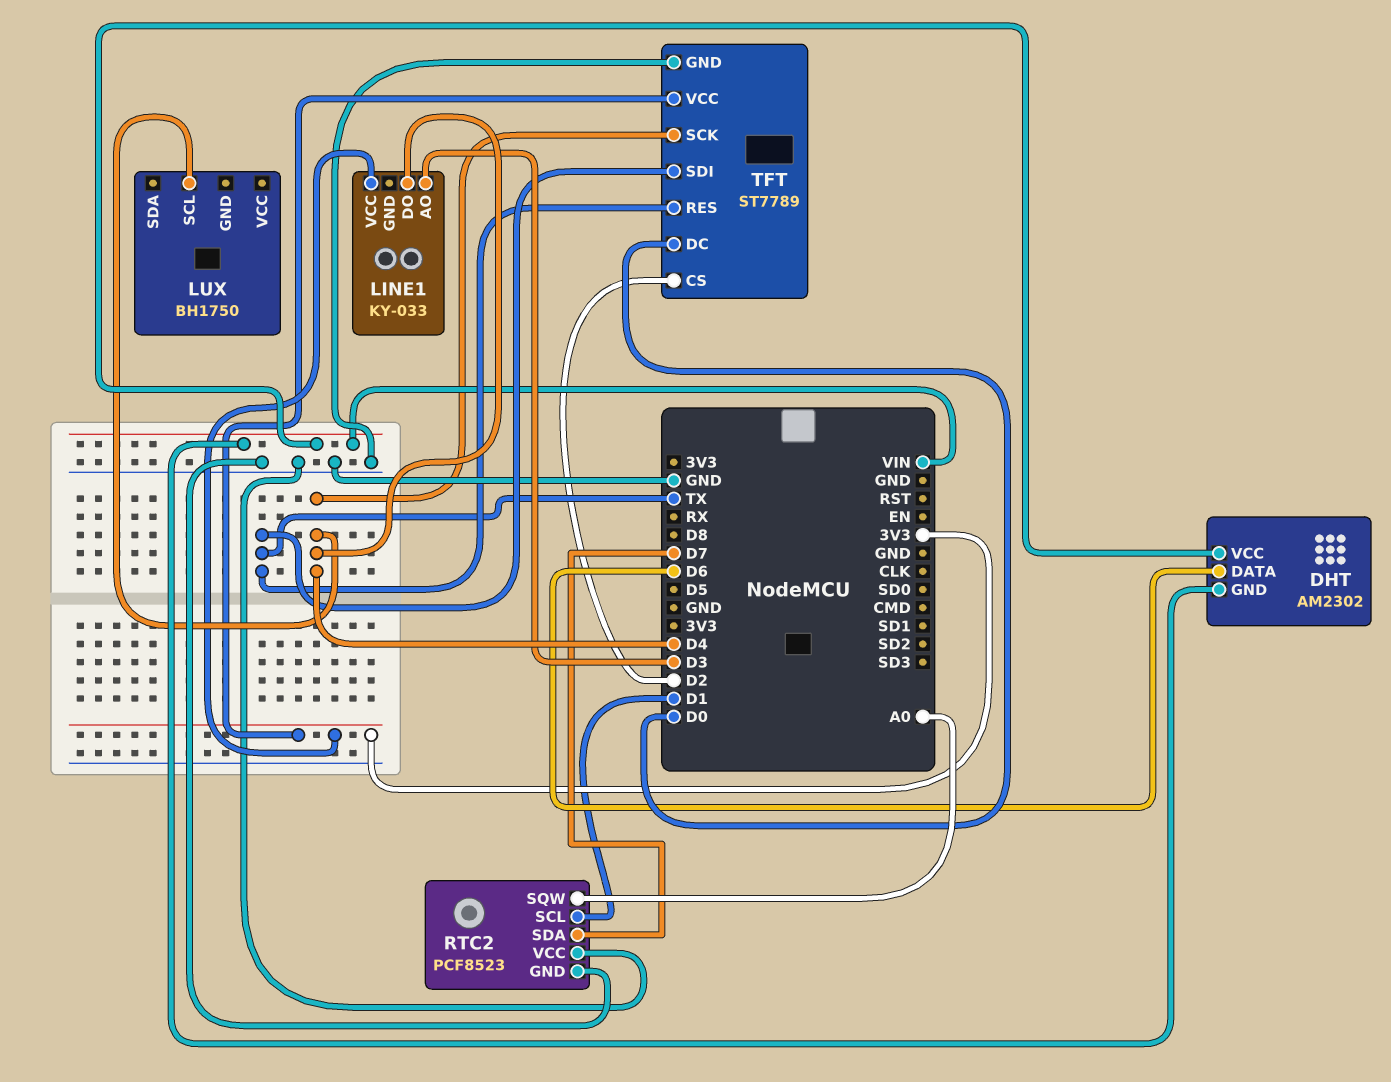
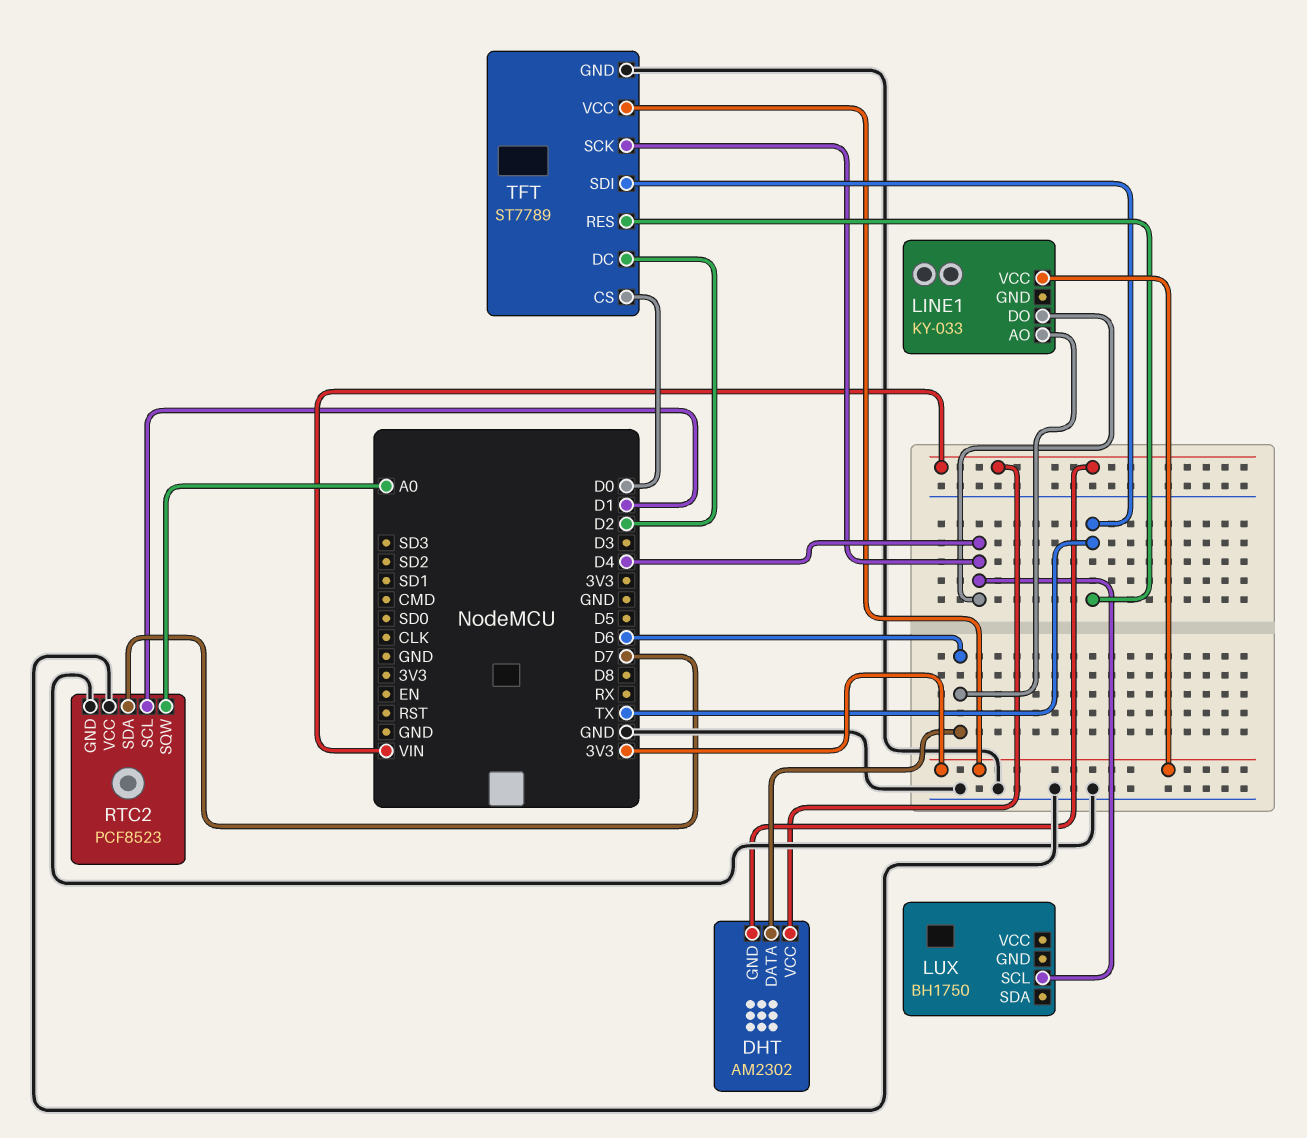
LINE1 pin AO: D3 -> D6
TFT pin CS: D2 -> D0
TFT pin DC: D0 -> D2

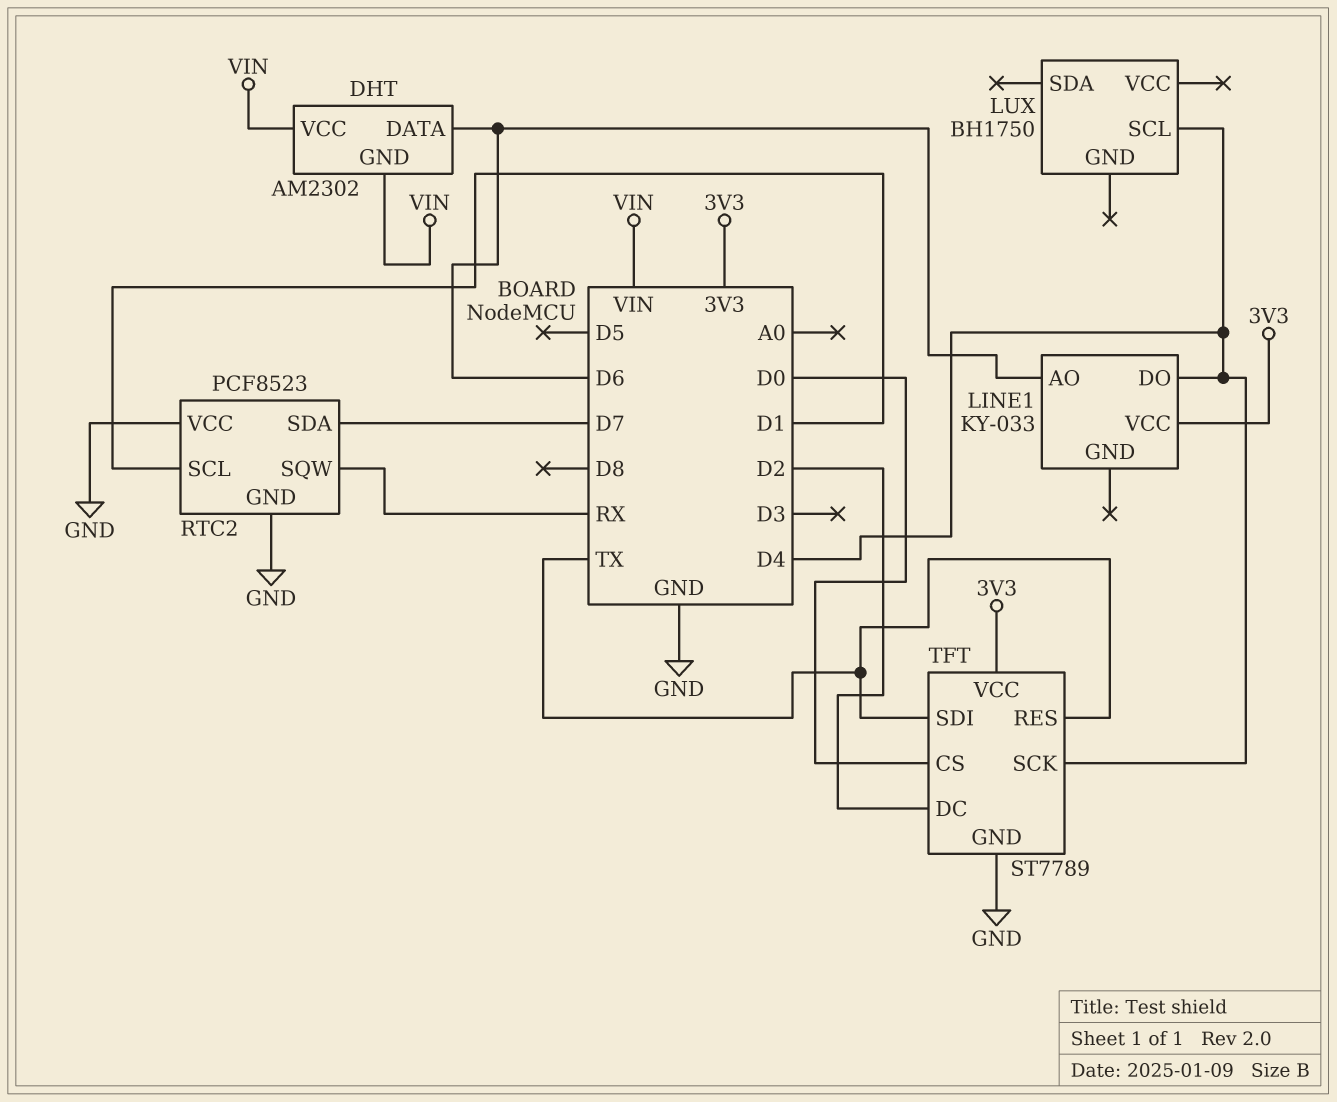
RTC2 pin SQW: A0 -> RX

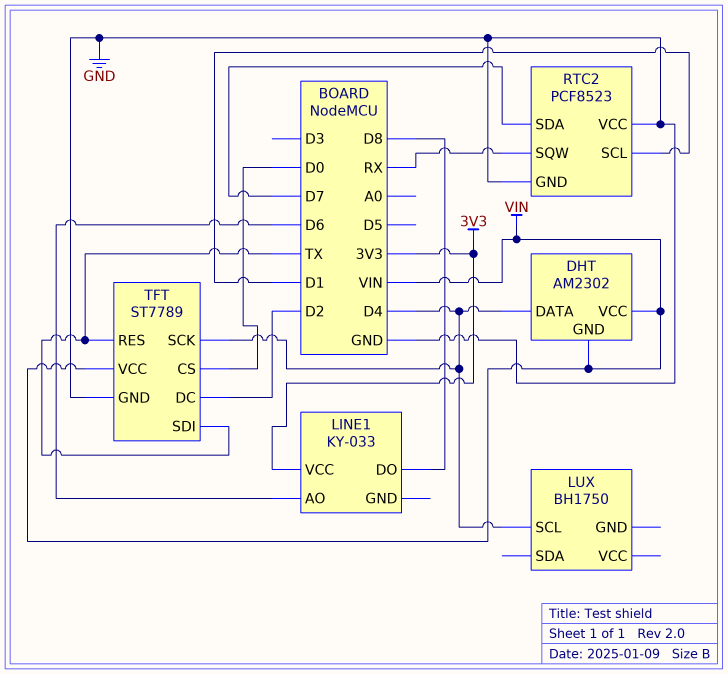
DHT pin DATA: D6 -> D4
LINE1 pin DO: D4 -> D8
TFT pin VCC: 3V3 -> VIN

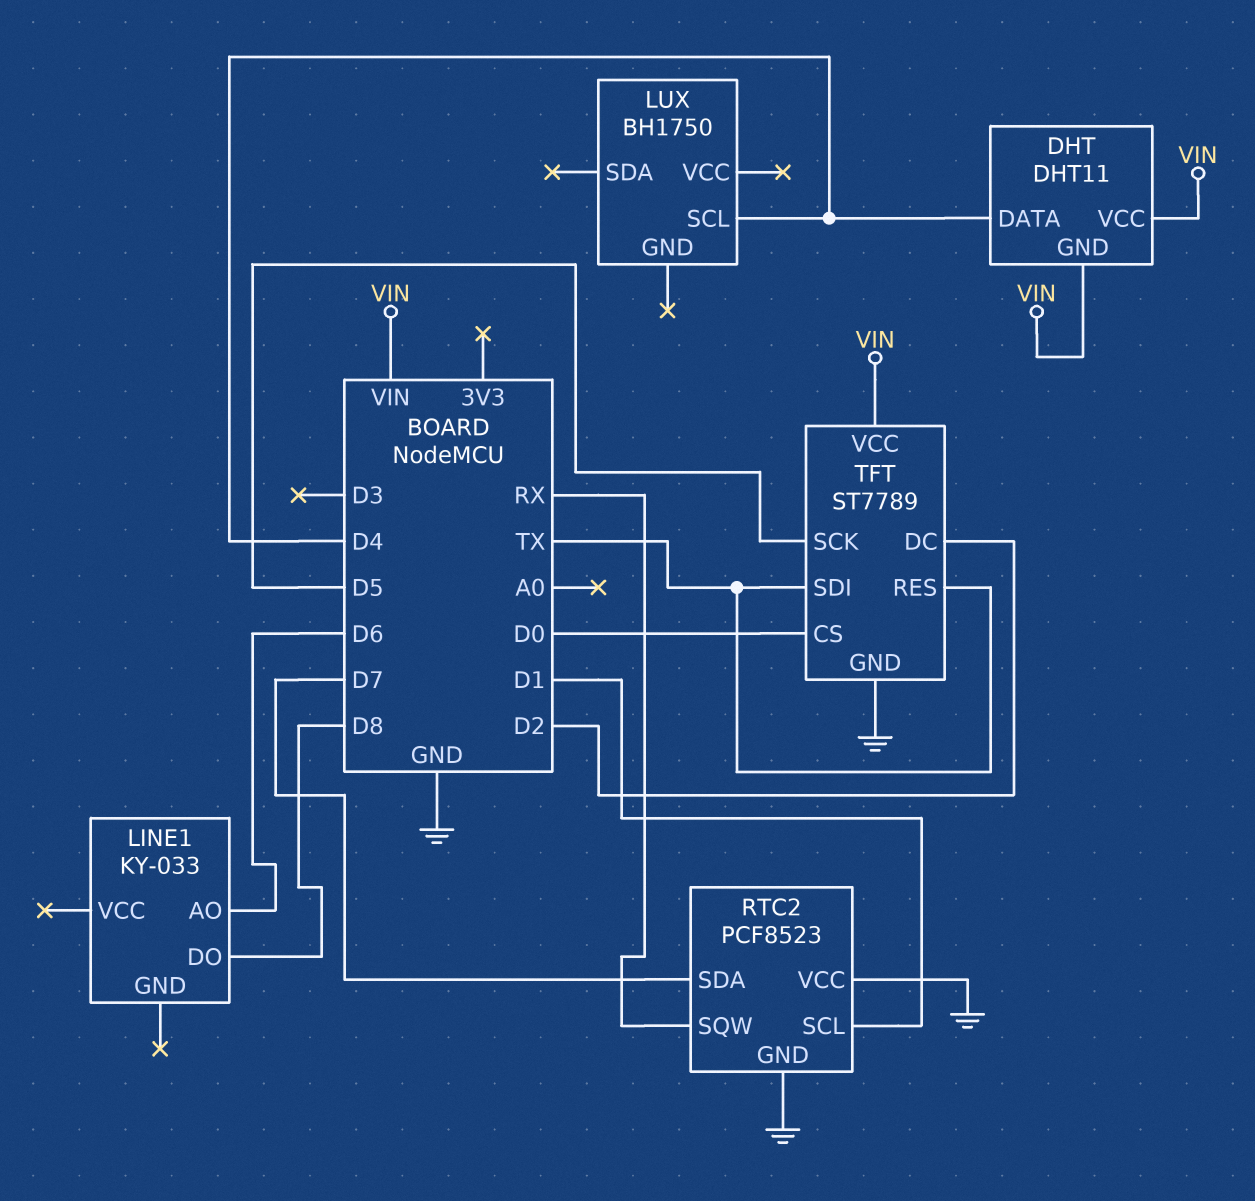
DHT: AM2302 -> DHT11
LINE1 pin VCC: 3V3 -> none
TFT pin SCK: D4 -> D5

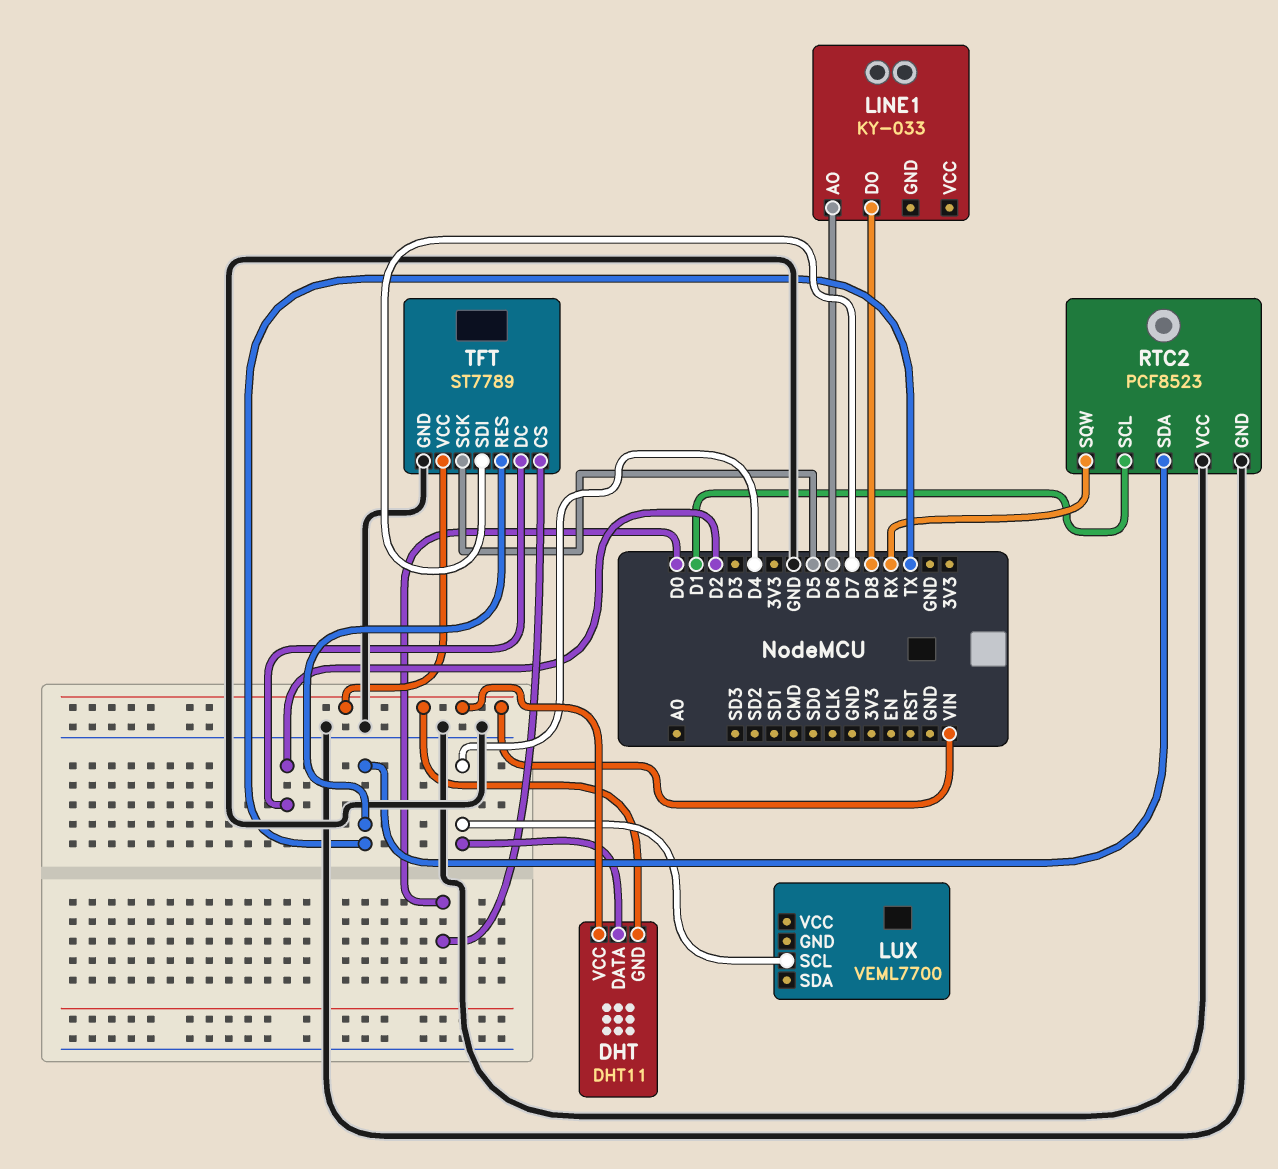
LUX: BH1750 -> VEML7700
RTC2 pin SDA: D7 -> TX
TFT pin SDI: TX -> D7

